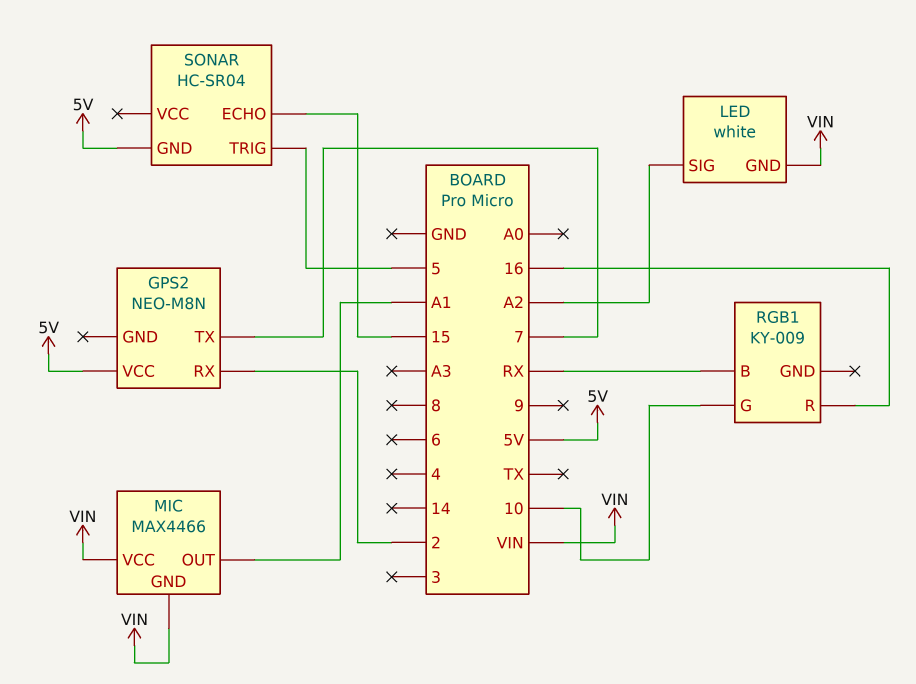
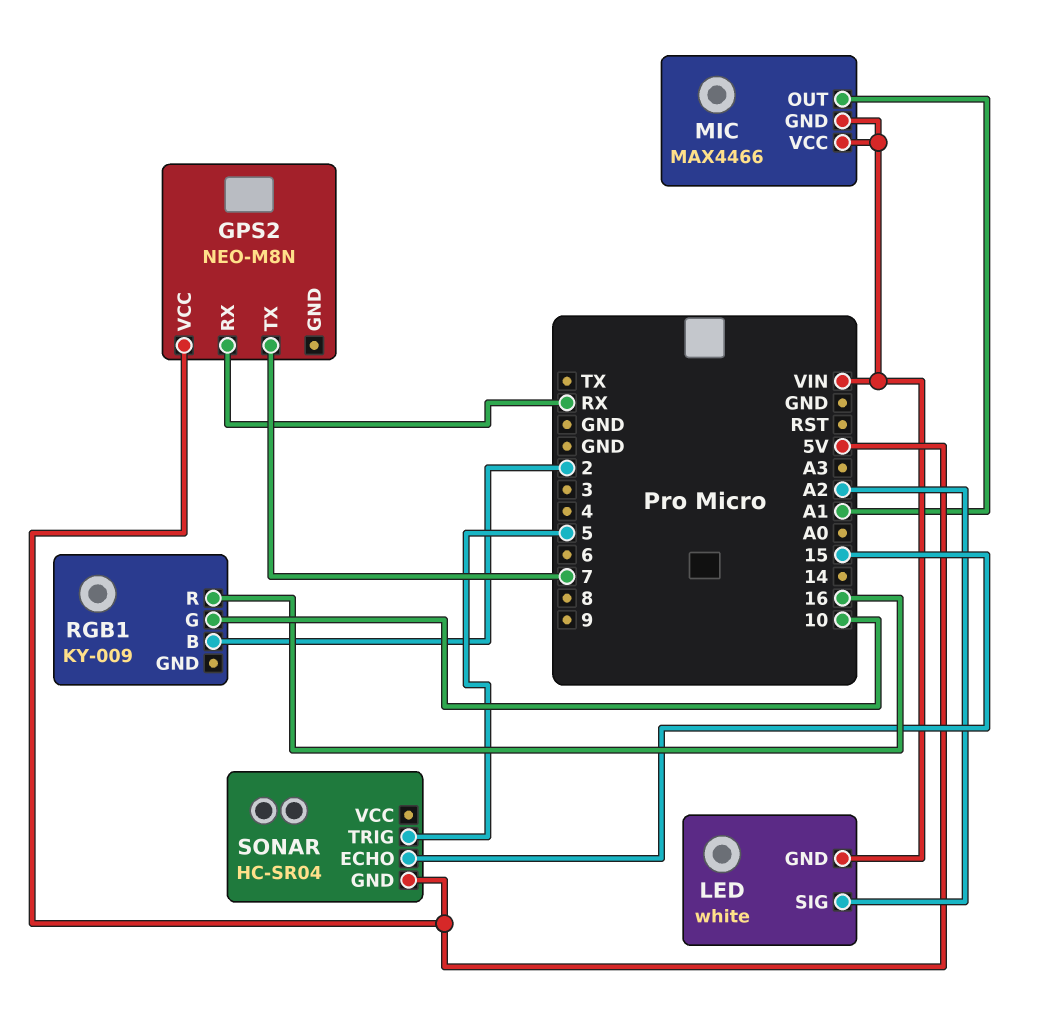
GPS2 pin RX: 2 -> RX
RGB1 pin B: RX -> 2

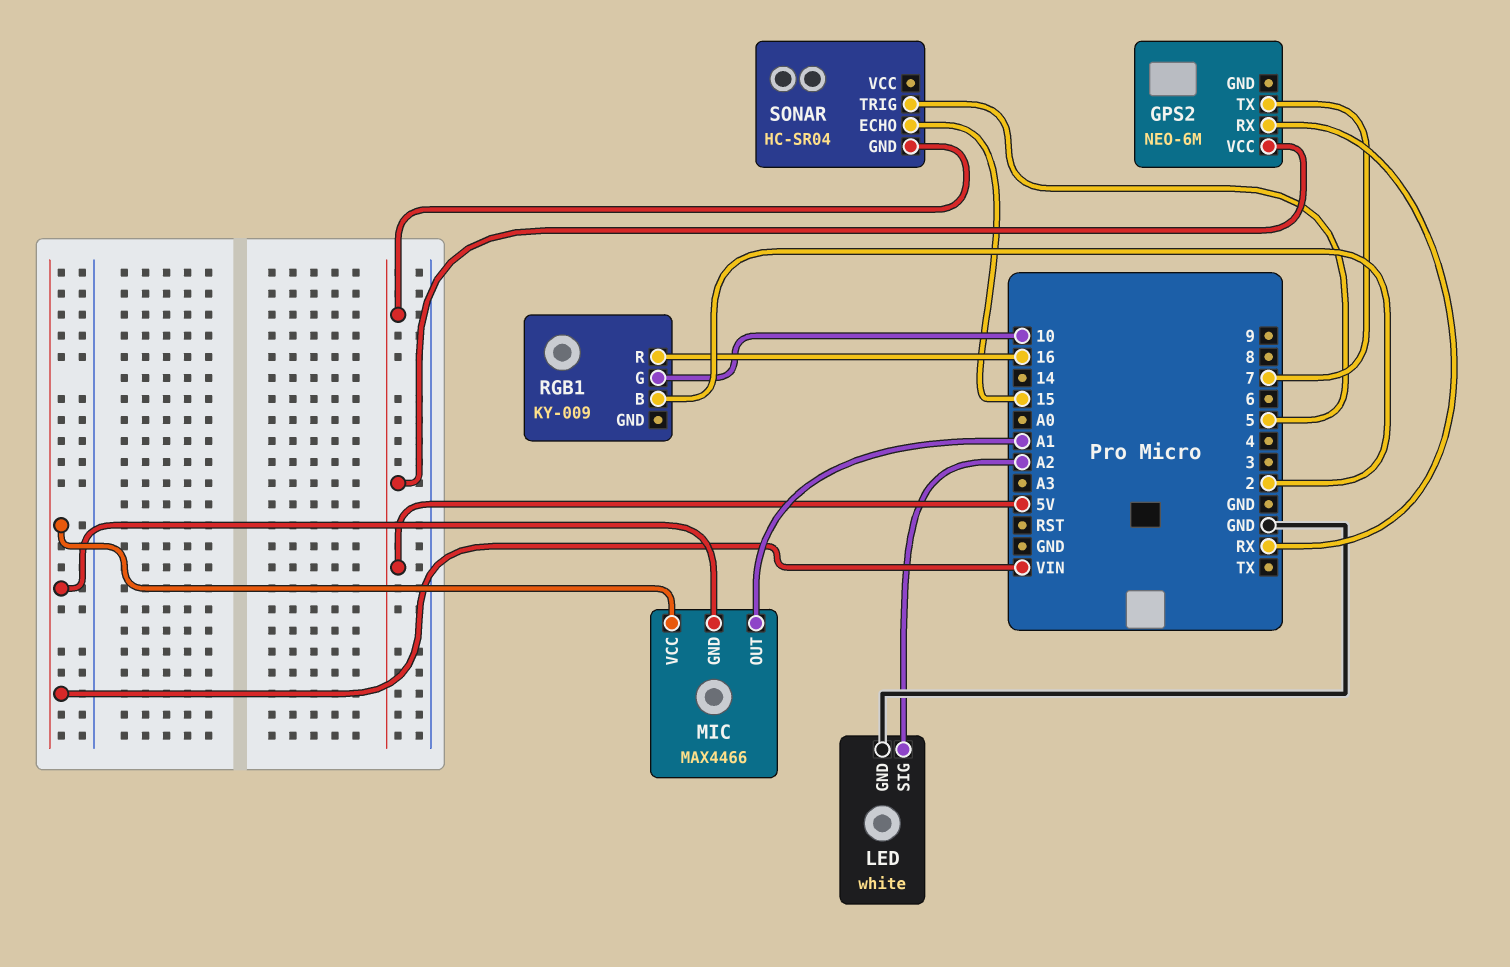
GPS2: NEO-M8N -> NEO-6M
LED pin GND: VIN -> GND

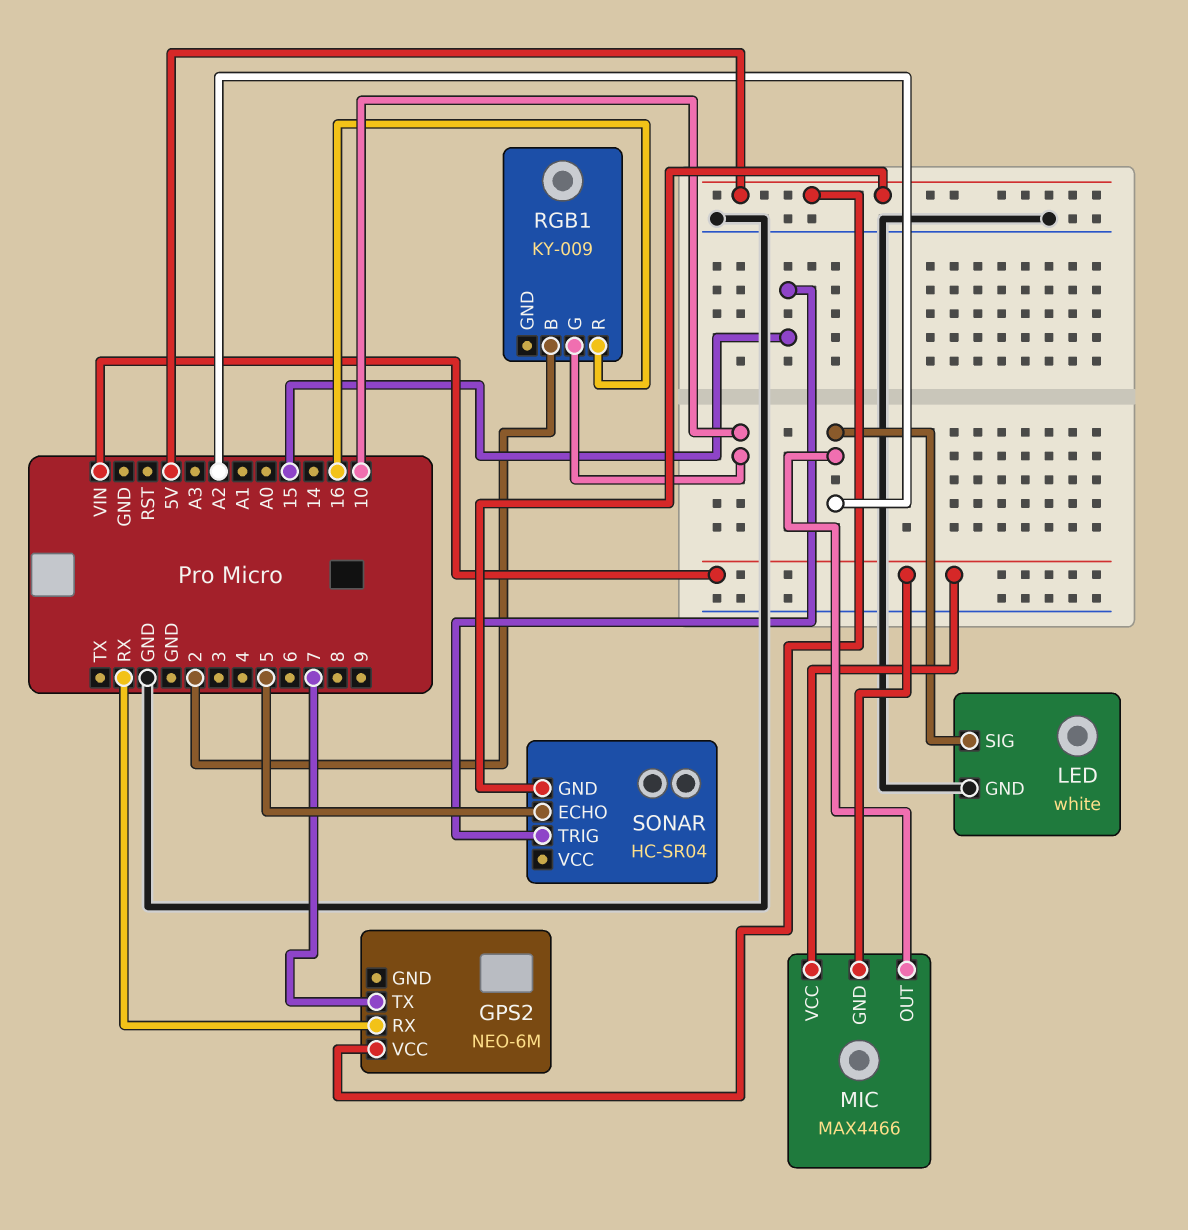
MIC pin OUT: A1 -> A2
SONAR pin ECHO: 15 -> 5
SONAR pin TRIG: 5 -> 15

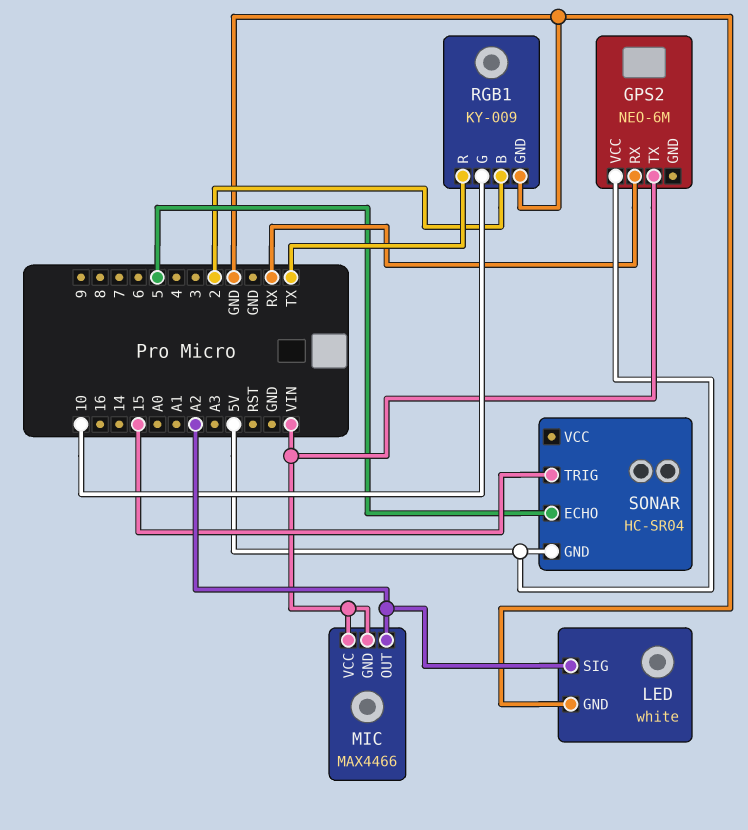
GPS2 pin TX: 7 -> VIN
RGB1 pin GND: none -> GND
RGB1 pin R: 16 -> TX

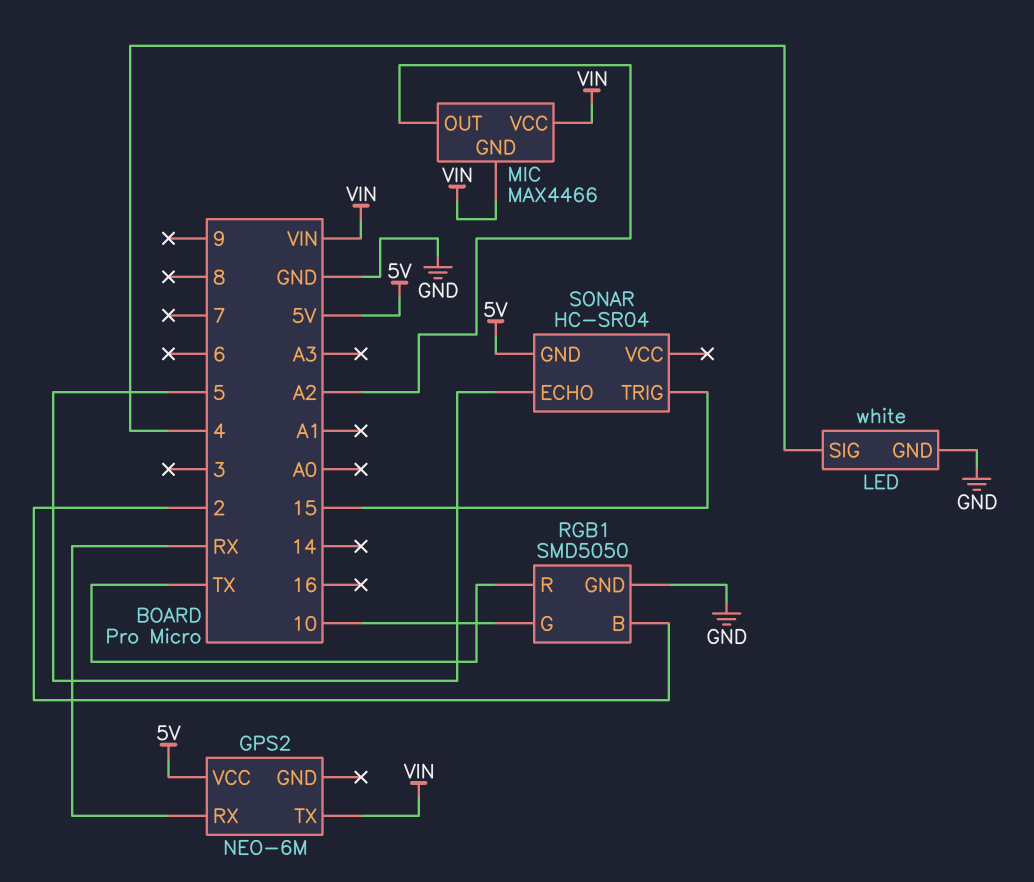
LED pin SIG: A2 -> 4
RGB1: KY-009 -> SMD5050

